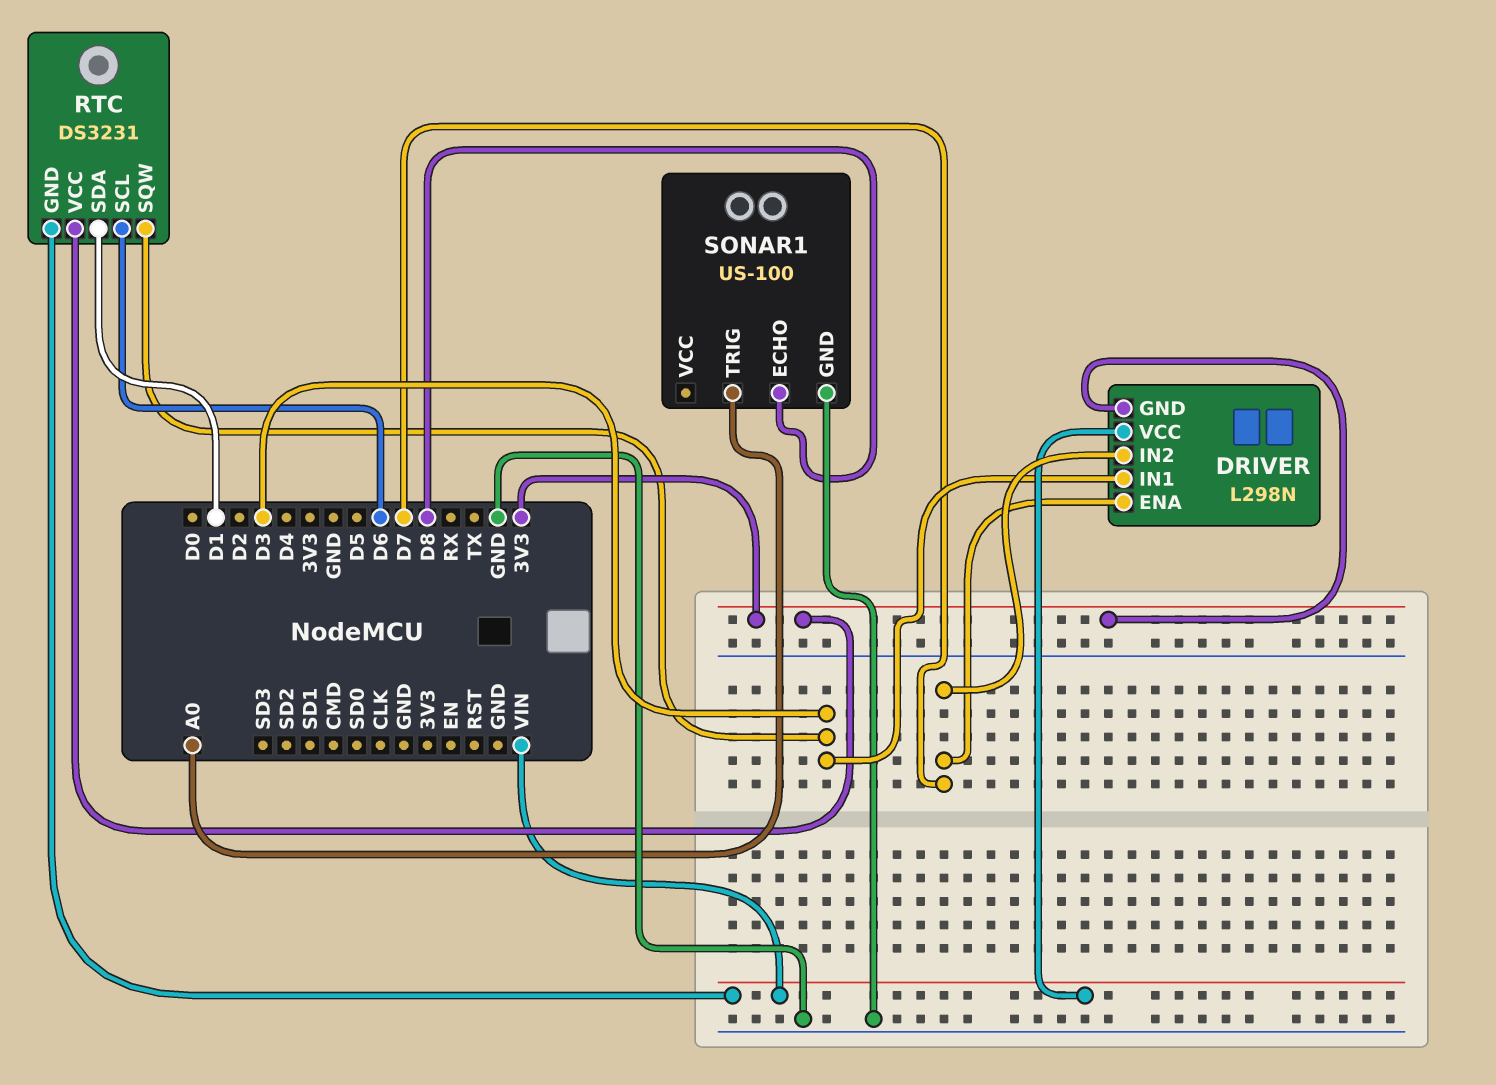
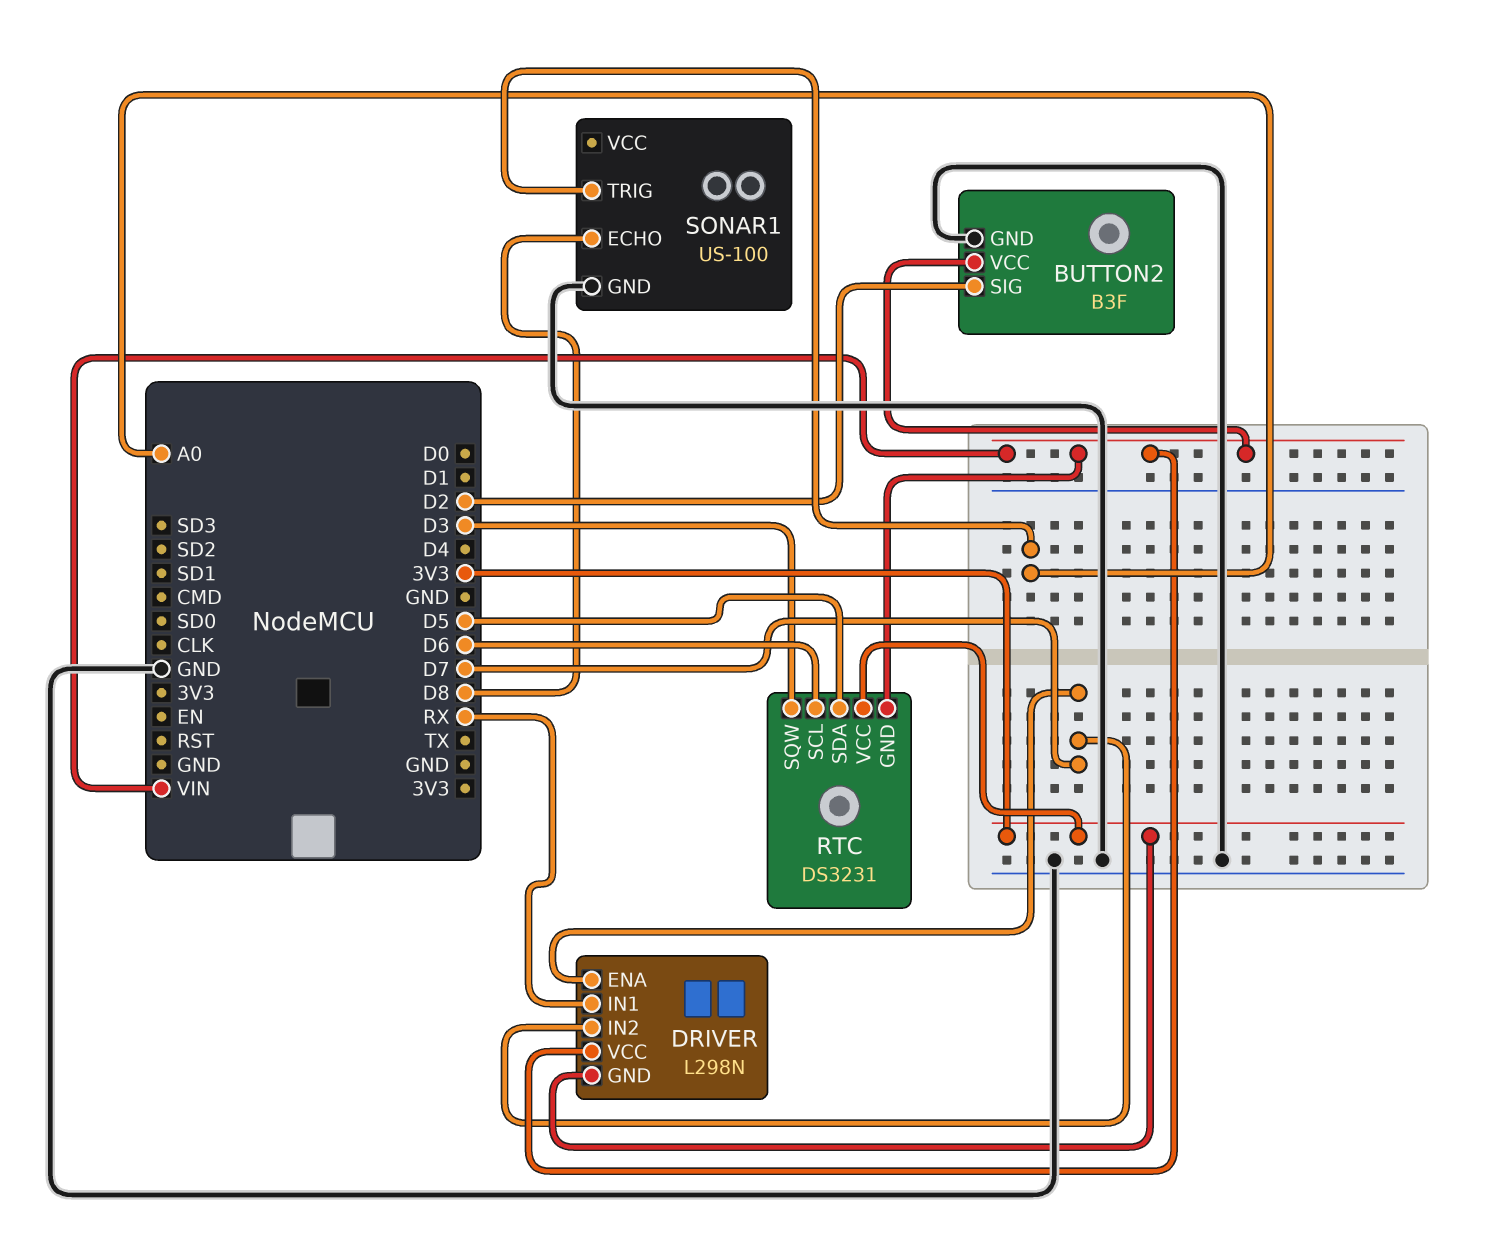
BUTTON2: none -> B3F
BUTTON2 pin GND: none -> GND
BUTTON2 pin SIG: none -> D2
BUTTON2 pin VCC: none -> VIN
DRIVER pin IN1: D3 -> RX
RTC pin SDA: D1 -> D5

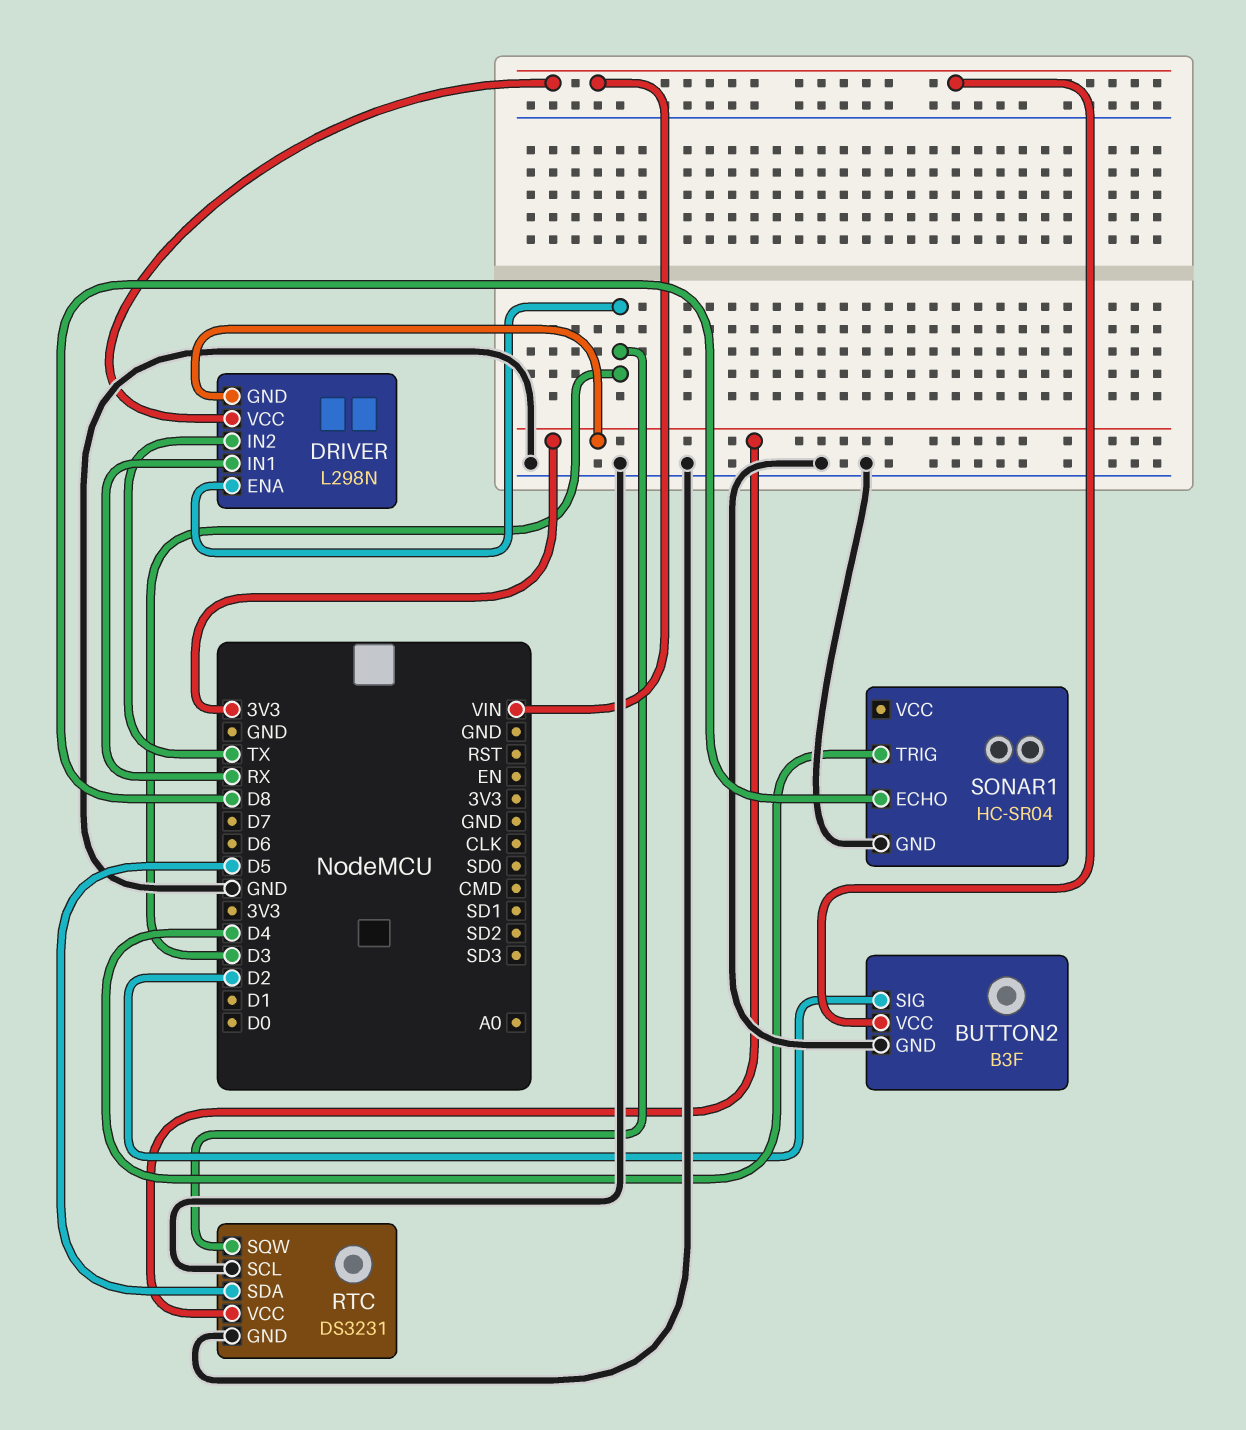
DRIVER pin ENA: D7 -> D3
DRIVER pin IN2: D7 -> TX
RTC pin GND: VIN -> GND
RTC pin SCL: D6 -> GND
SONAR1: US-100 -> HC-SR04
SONAR1 pin TRIG: A0 -> D4

